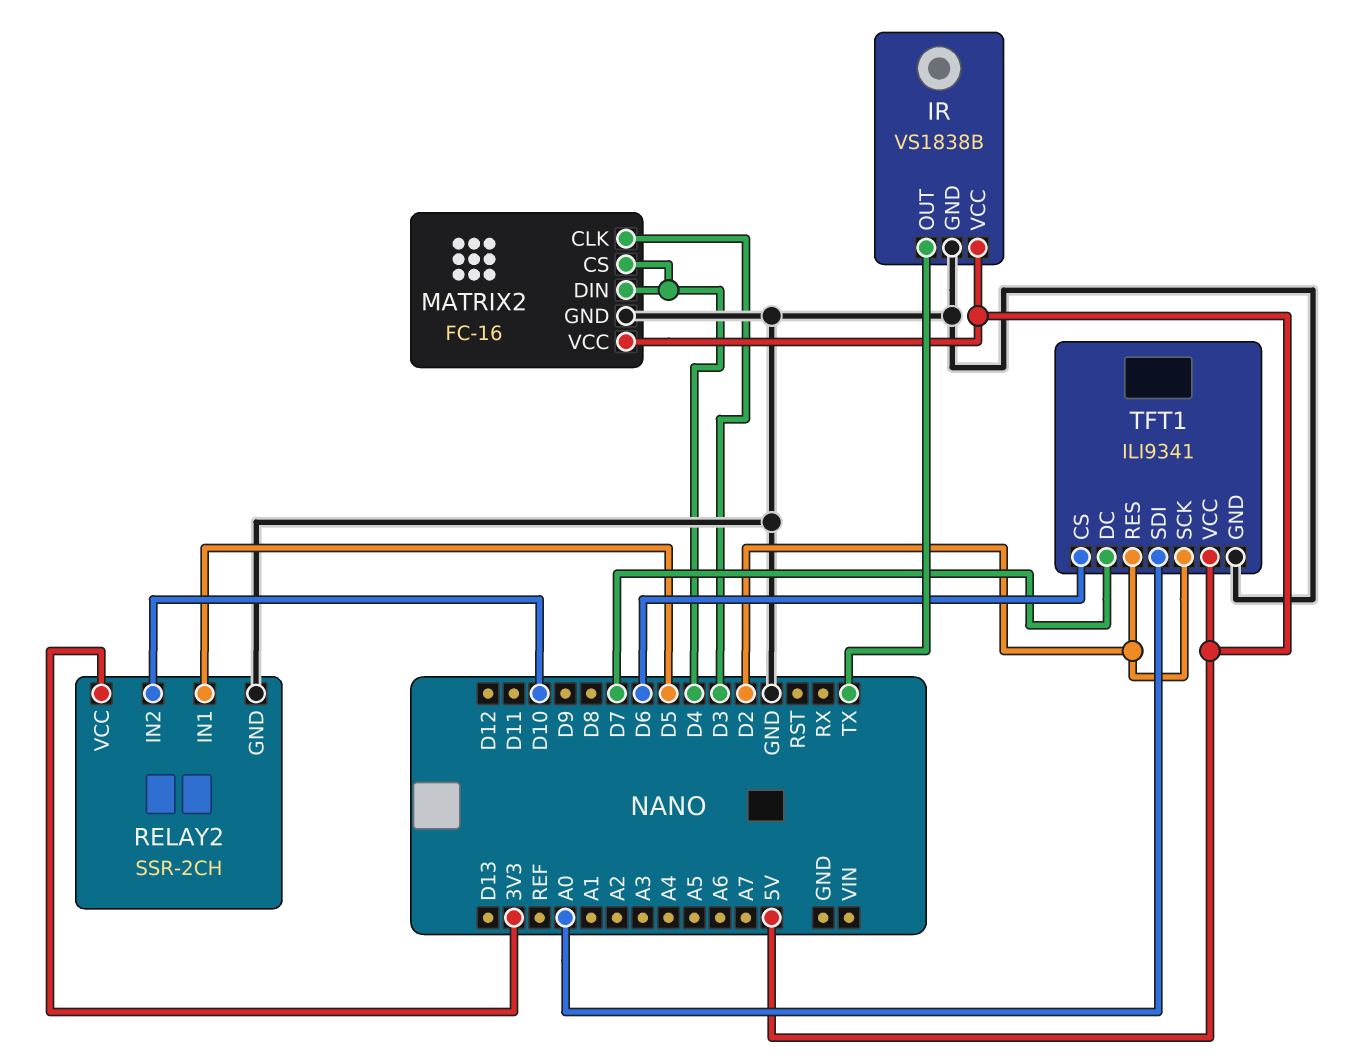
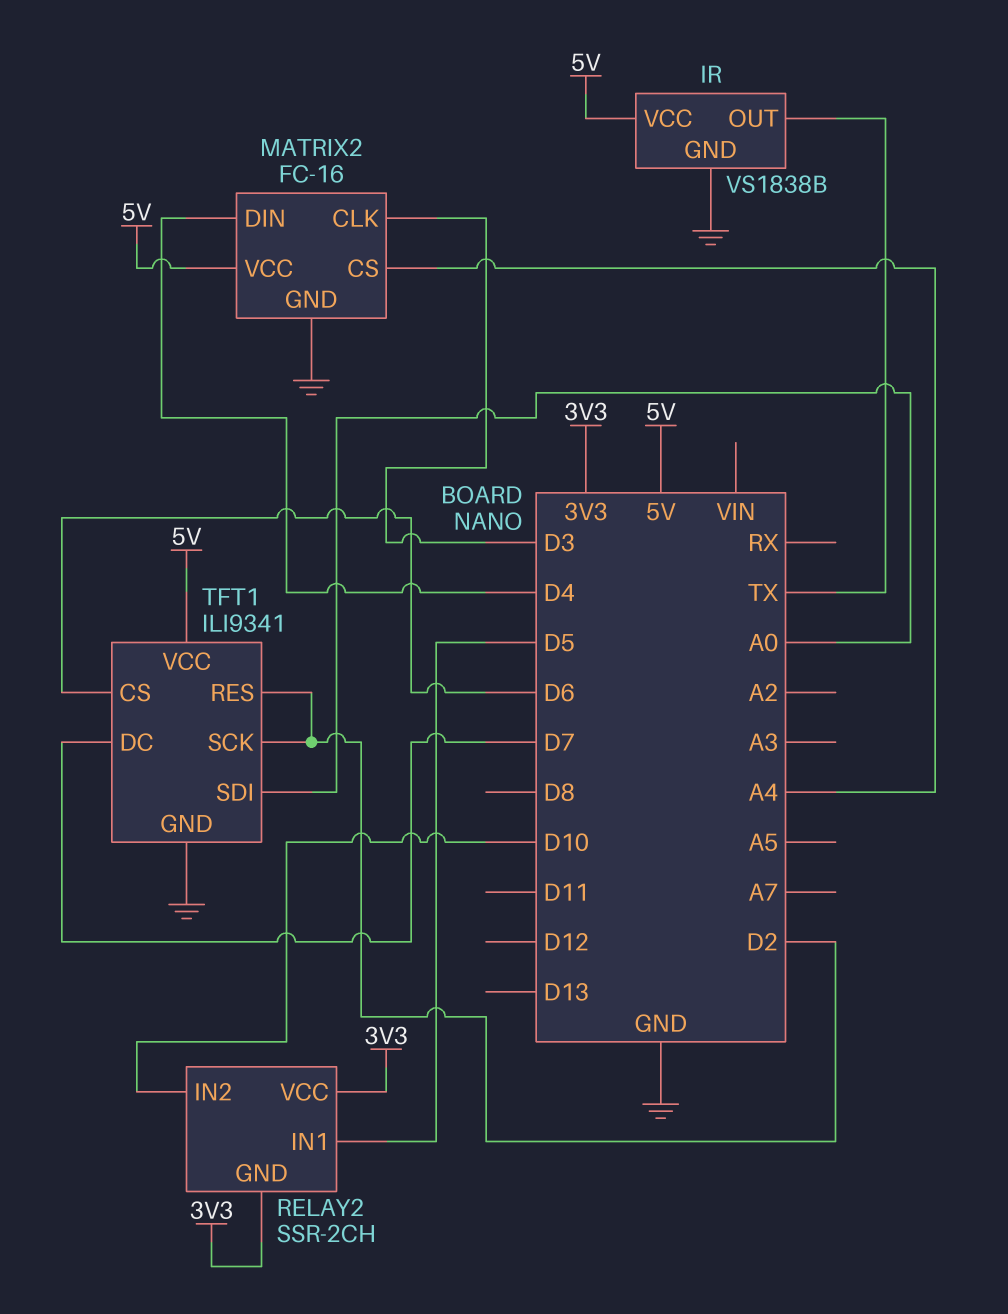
MATRIX2 pin CS: D4 -> A4
RELAY2 pin GND: GND -> 3V3

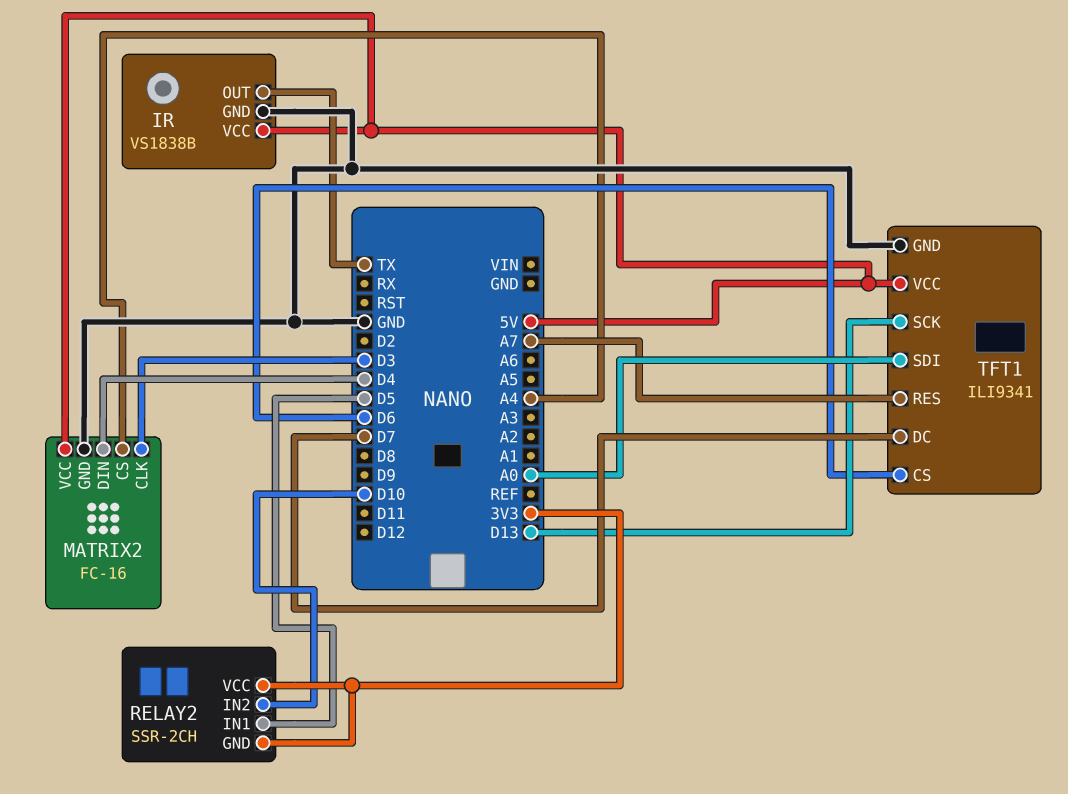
TFT1 pin RES: D2 -> A7
TFT1 pin SCK: D2 -> D13

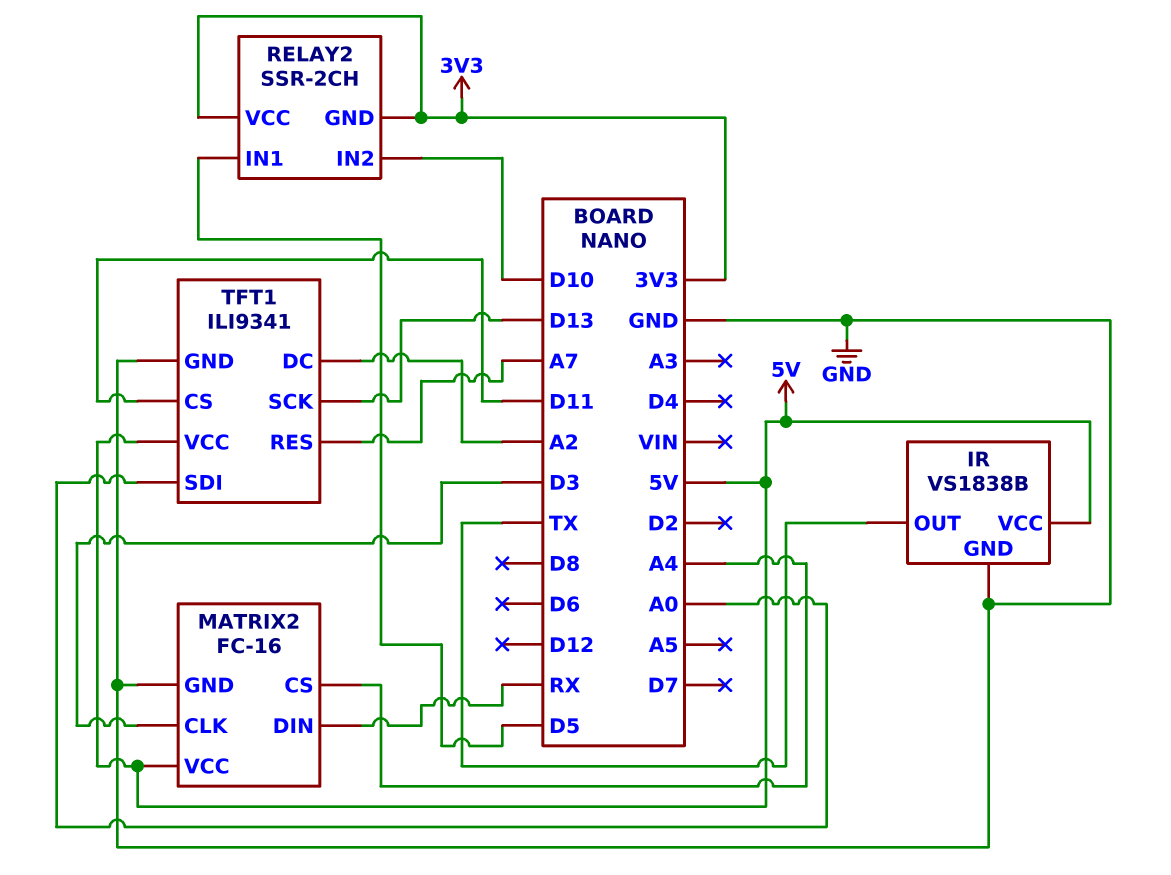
MATRIX2 pin DIN: D4 -> RX
TFT1 pin CS: D6 -> D11
TFT1 pin DC: D7 -> A2

